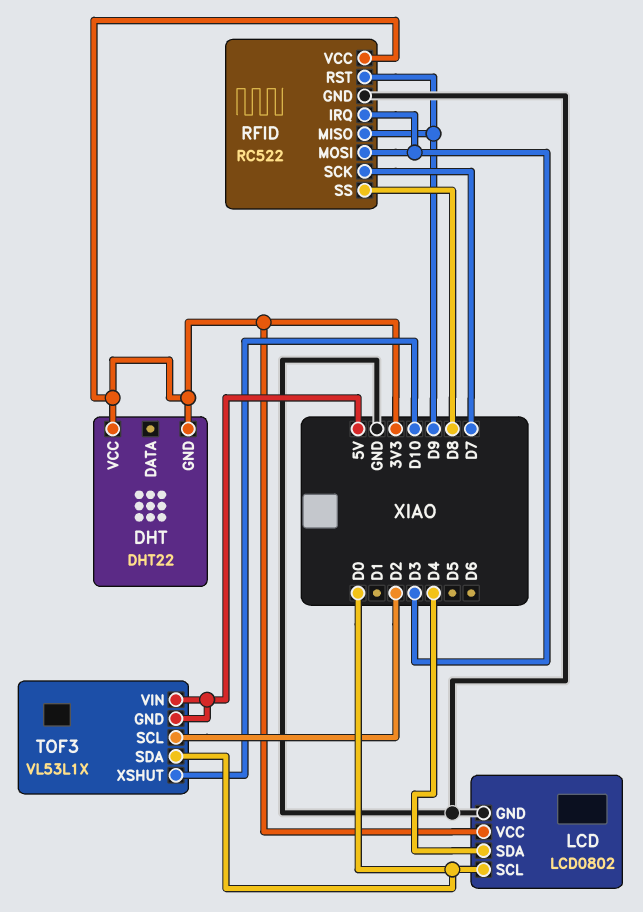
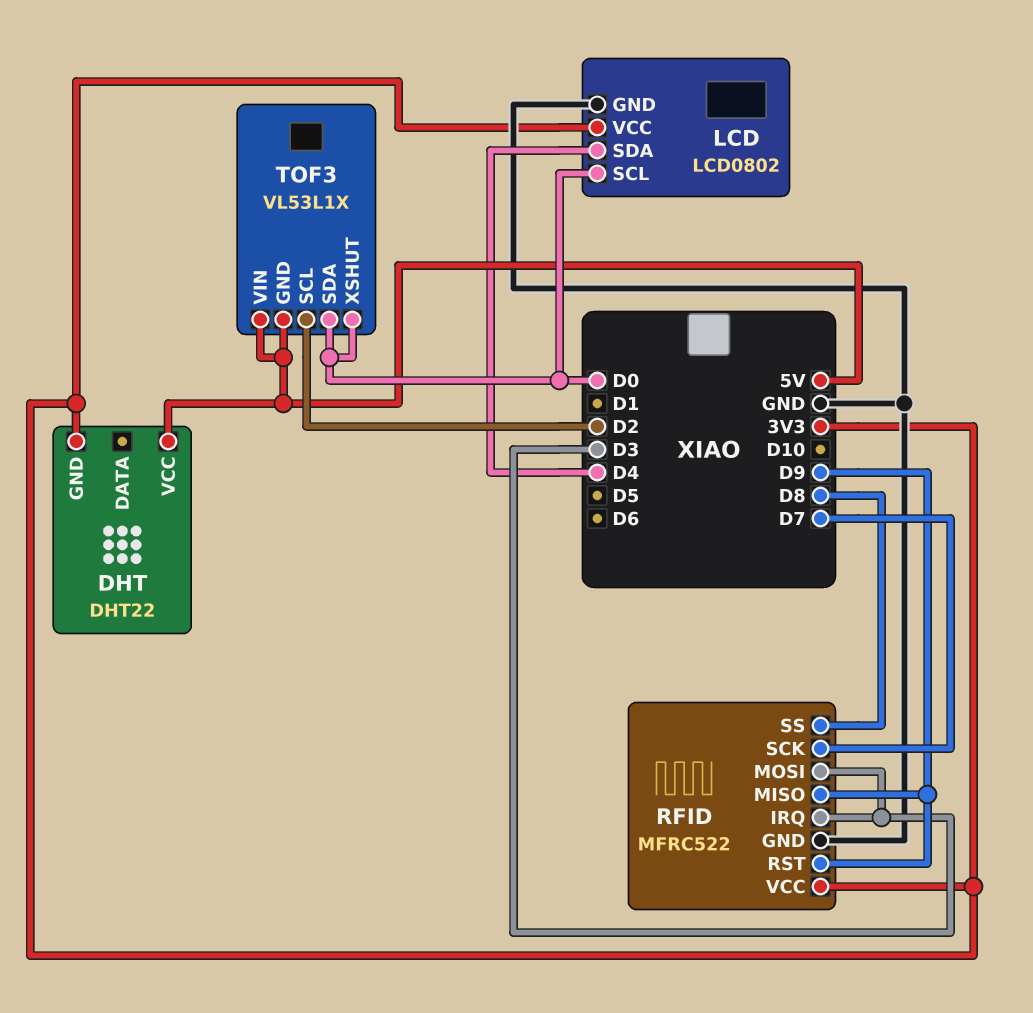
DHT pin VCC: 3V3 -> 5V
RFID: RC522 -> MFRC522
TOF3 pin XSHUT: D10 -> D0

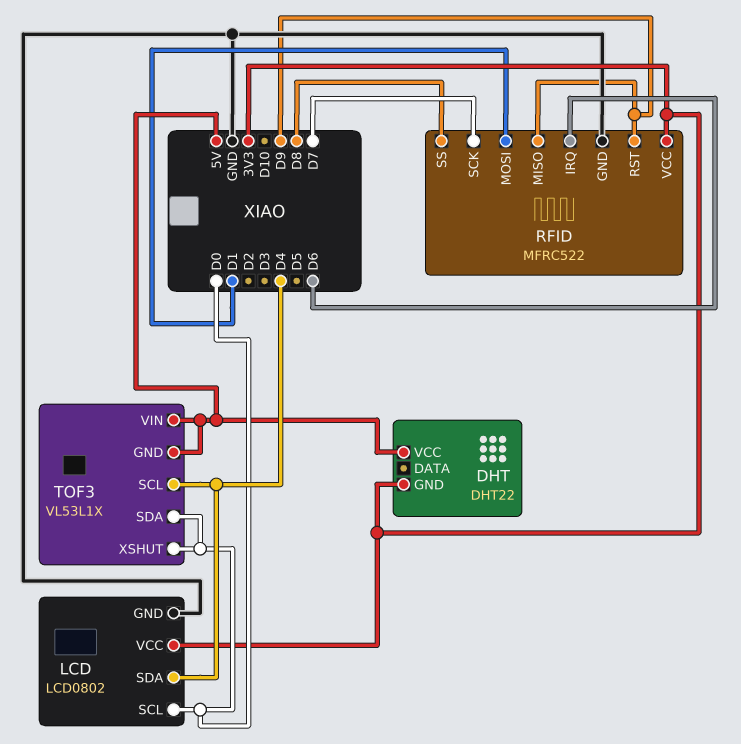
RFID pin IRQ: D3 -> D6
RFID pin MOSI: D3 -> D1
TOF3 pin SCL: D2 -> D4

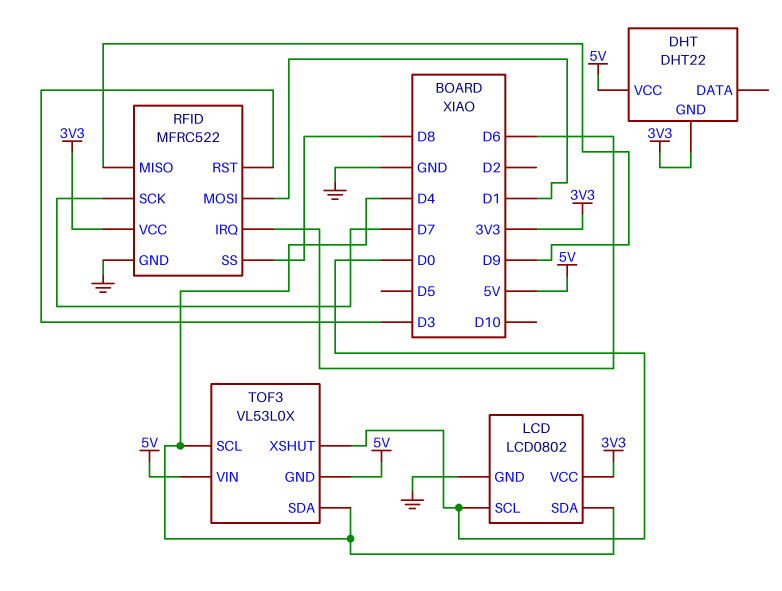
RFID pin RST: D9 -> D3
TOF3: VL53L1X -> VL53L0X
TOF3 pin SDA: D0 -> D4

